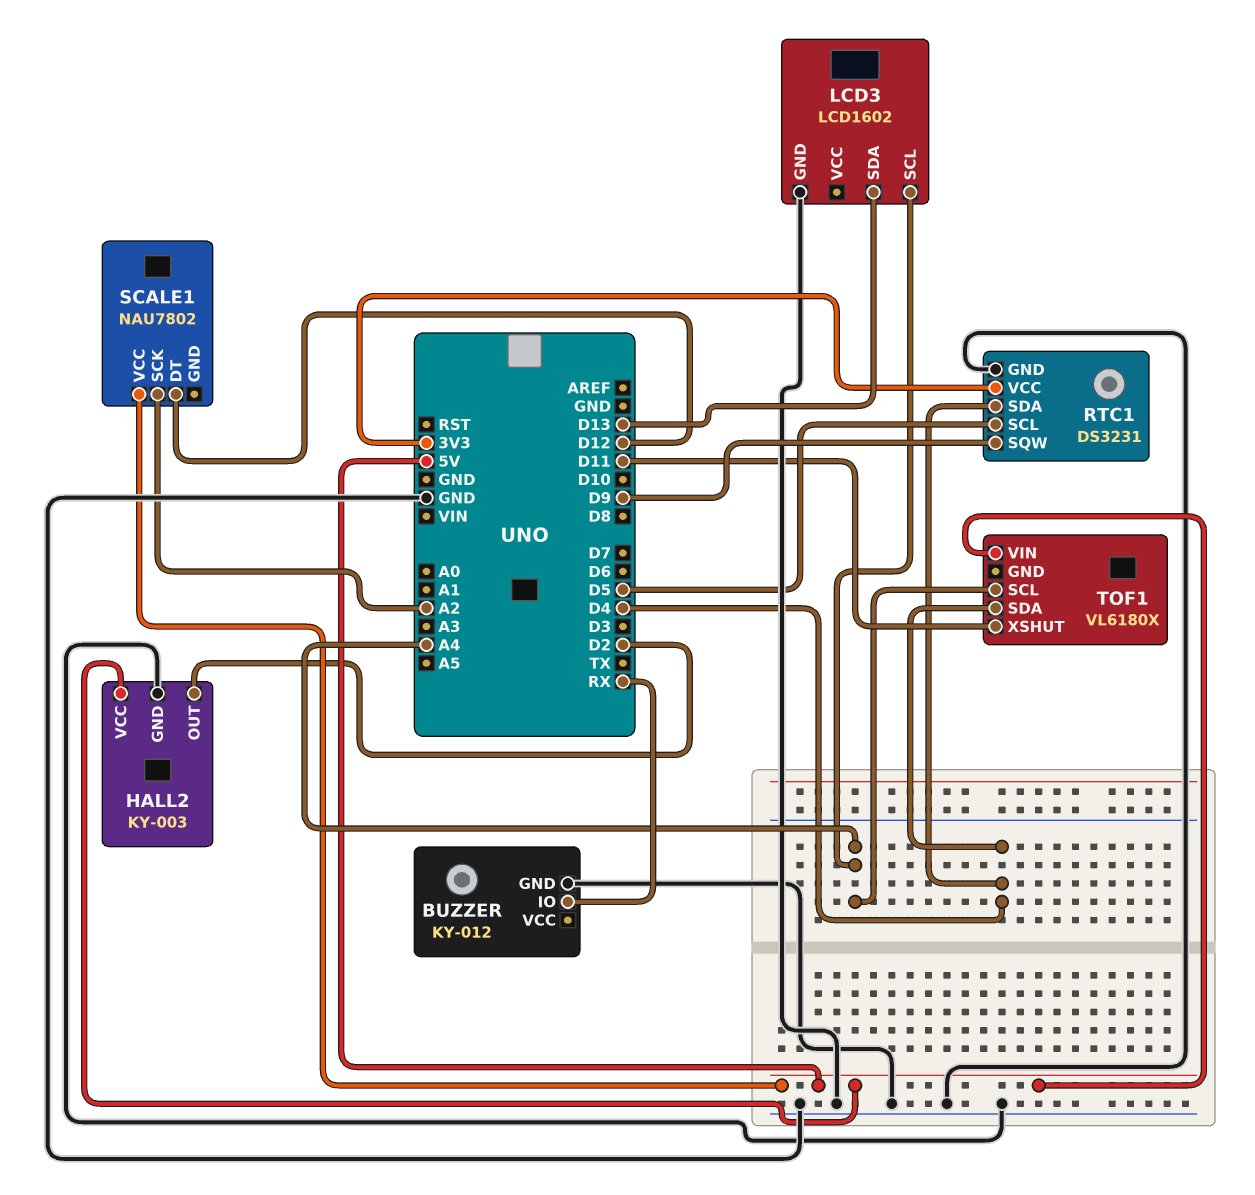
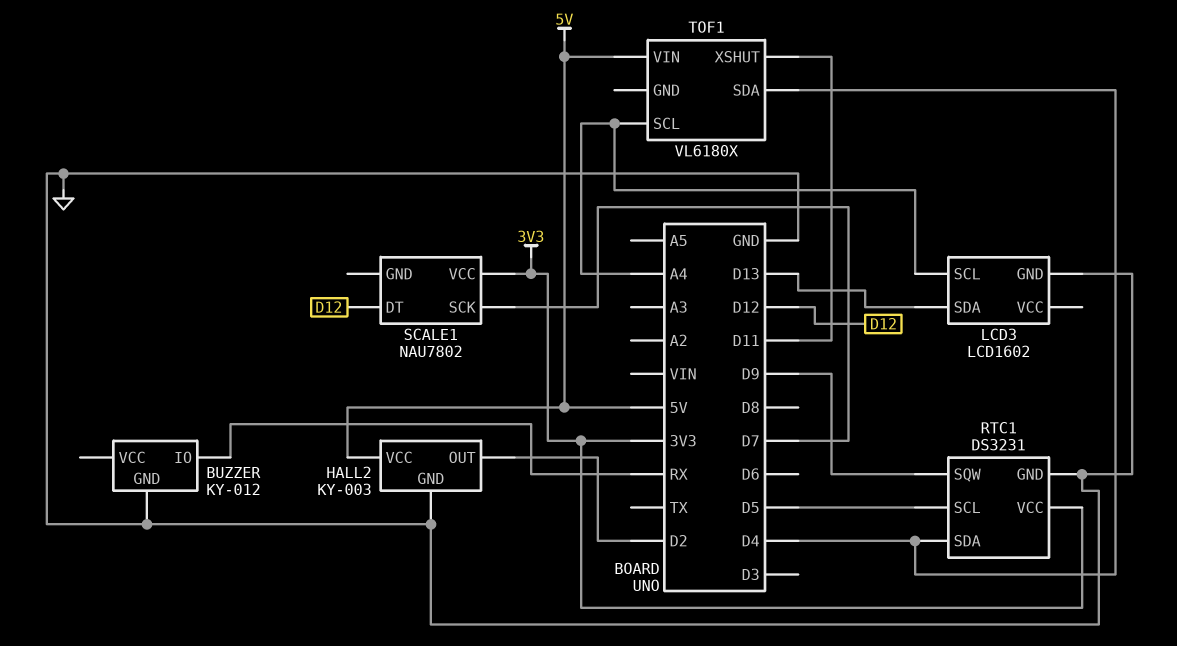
SCALE1 pin SCK: A2 -> D7
SCALE1 pin VCC: 5V -> 3V3

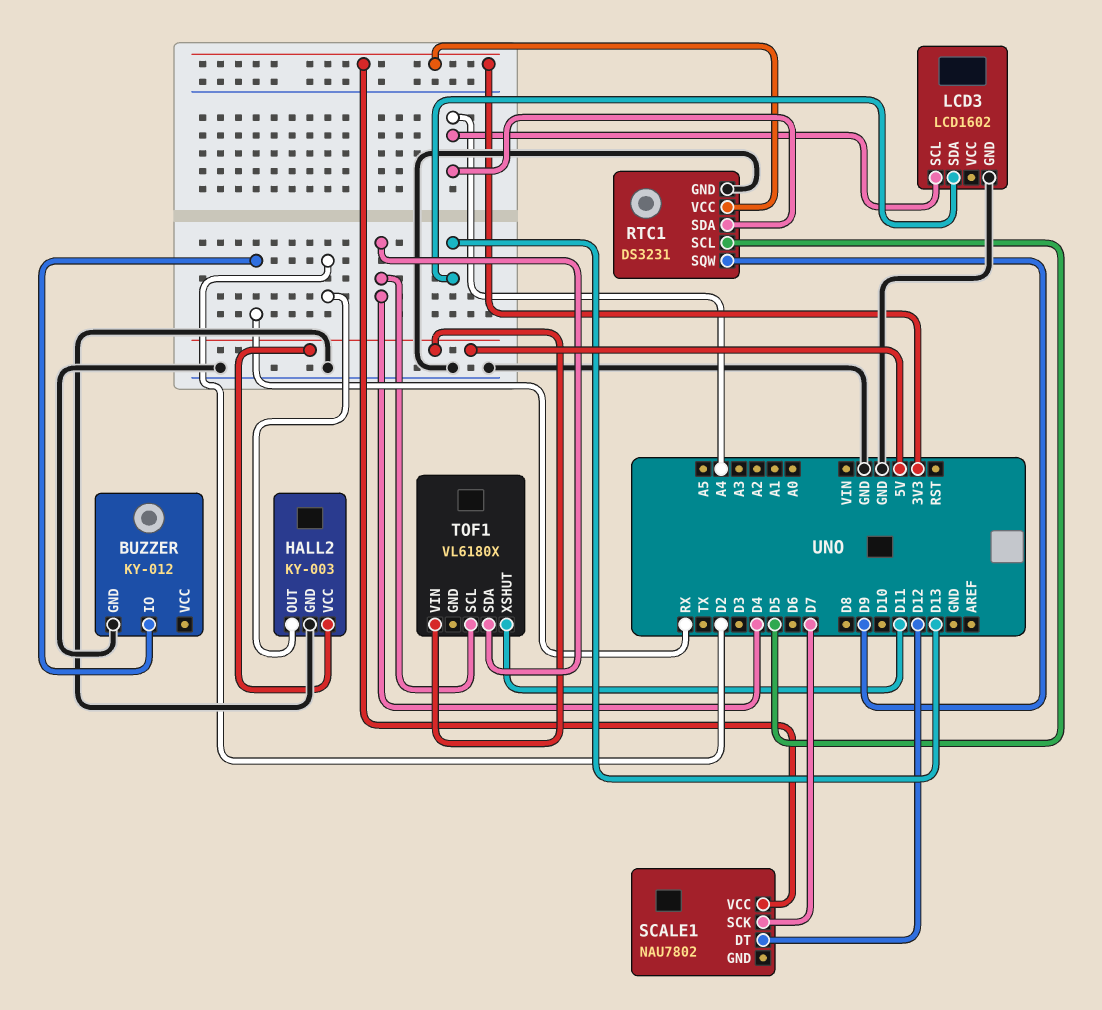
RTC1 pin SDA: D4 -> A4
TOF1 pin SCL: A4 -> D4

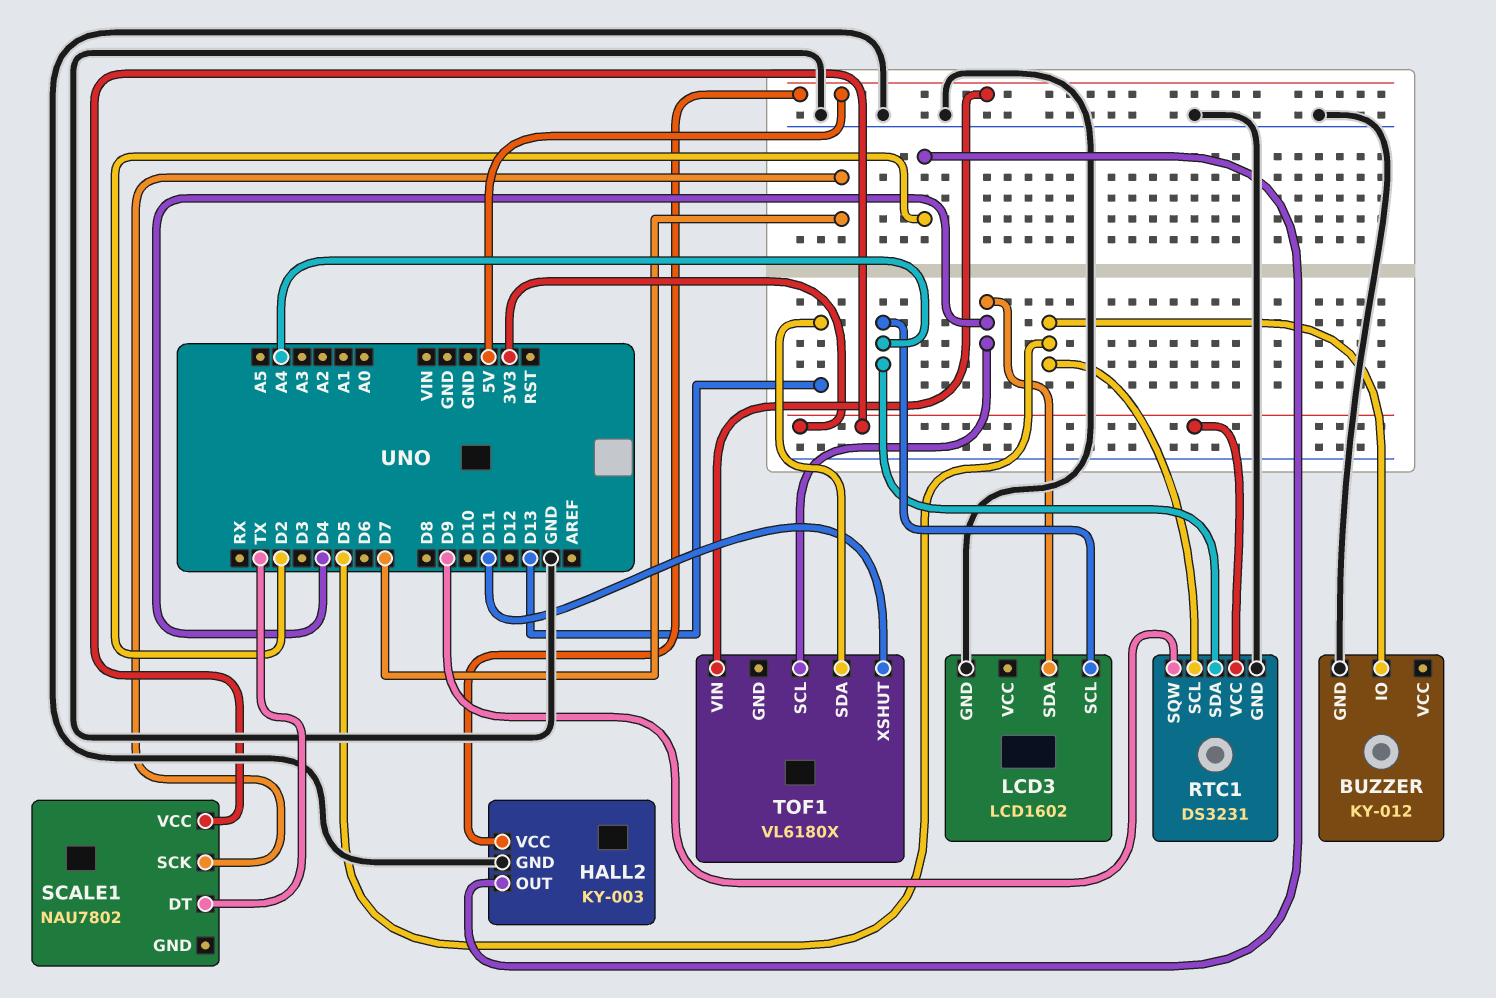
BUZZER pin IO: RX -> D5
LCD3 pin SDA: D13 -> D4
SCALE1 pin DT: D12 -> TX
TOF1 pin SDA: D4 -> D13

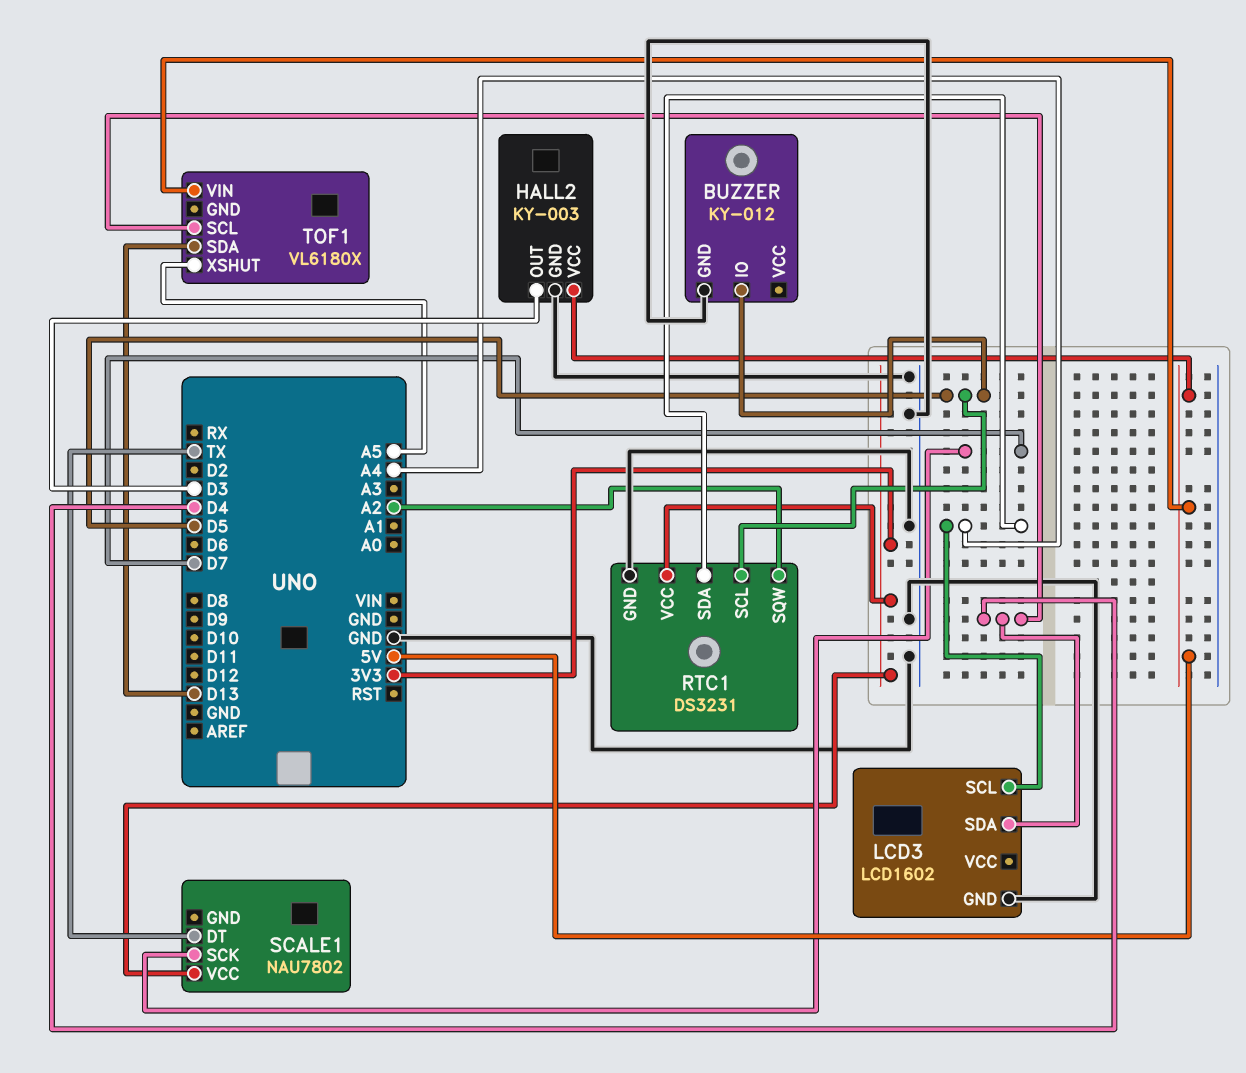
HALL2 pin OUT: D2 -> D3
RTC1 pin SQW: D9 -> A2
TOF1 pin XSHUT: D11 -> A5

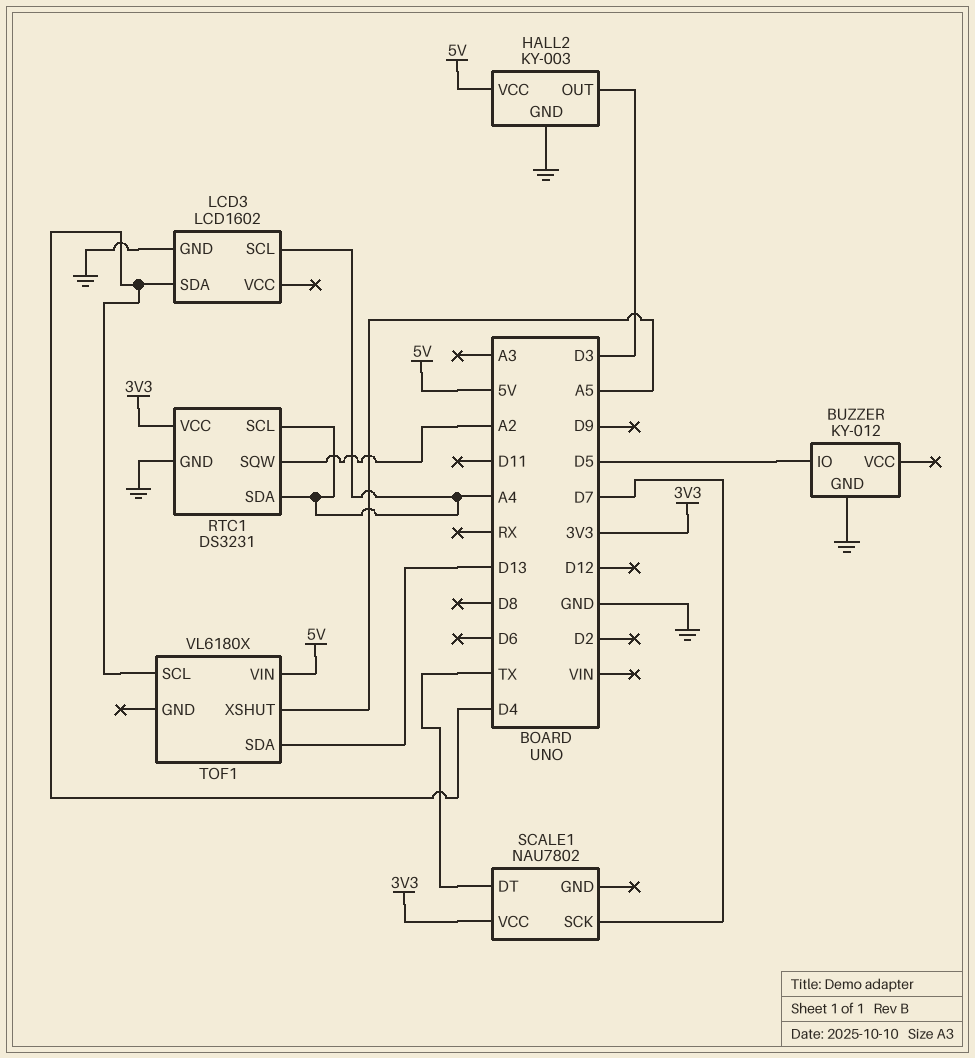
RTC1 pin SCL: D5 -> A4

